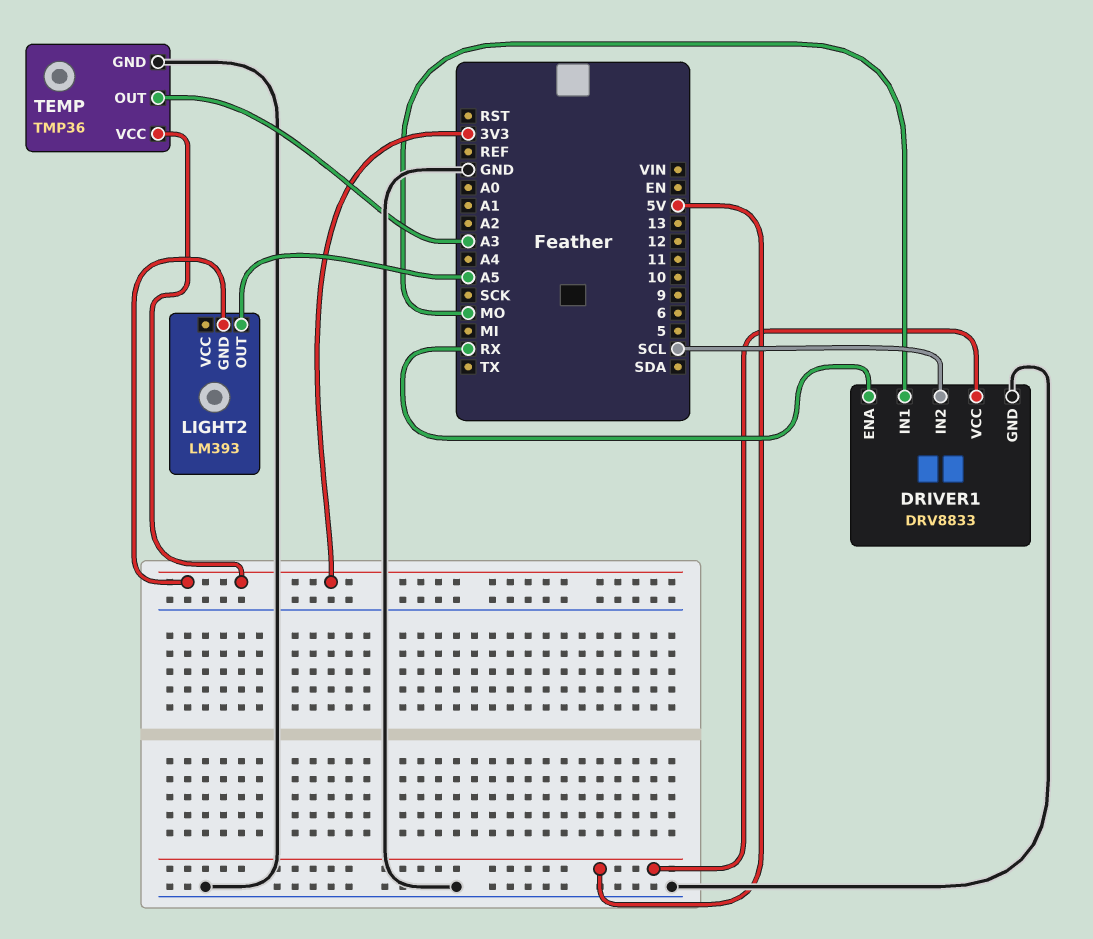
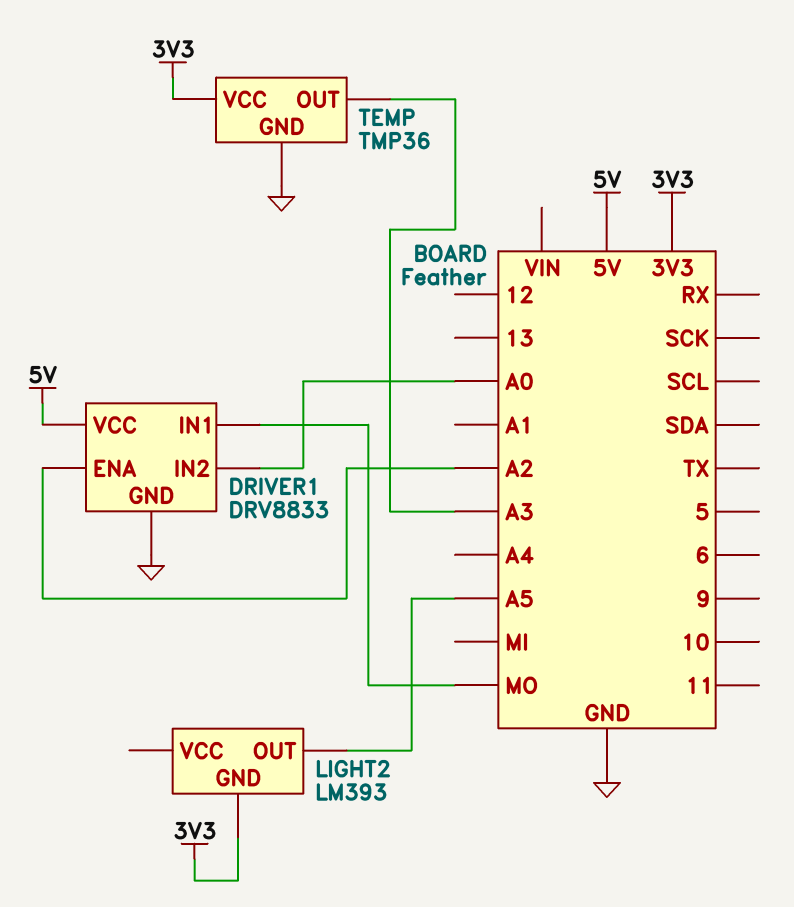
DRIVER1 pin ENA: RX -> A2
DRIVER1 pin IN2: SCL -> A0

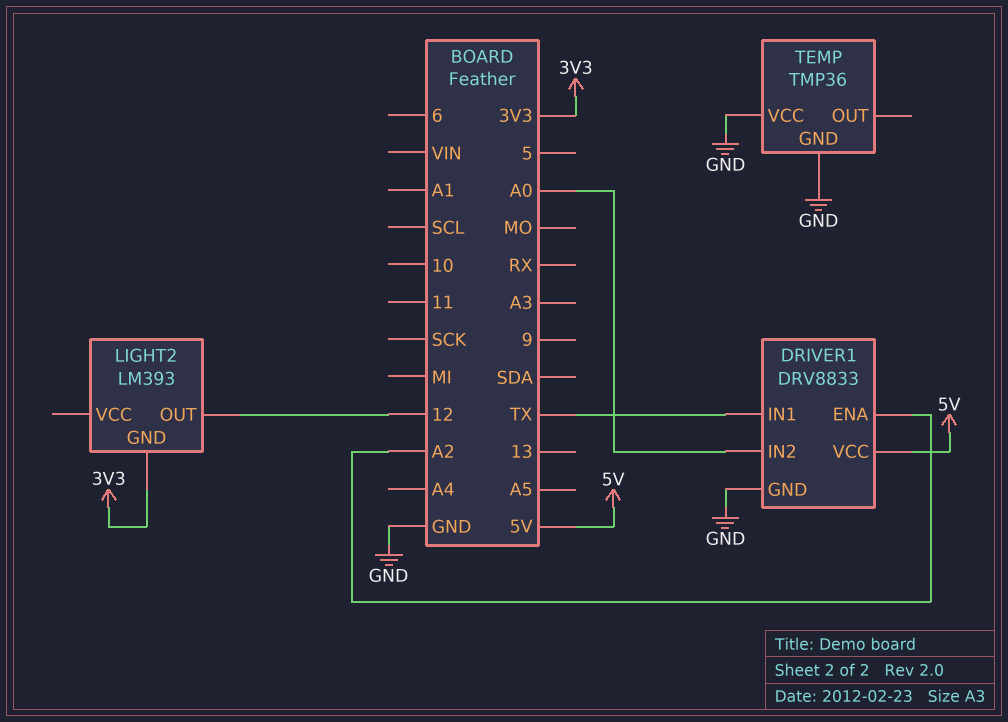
DRIVER1 pin IN1: MO -> TX
LIGHT2 pin OUT: A5 -> 12
TEMP pin OUT: A3 -> none
TEMP pin VCC: 3V3 -> GND

